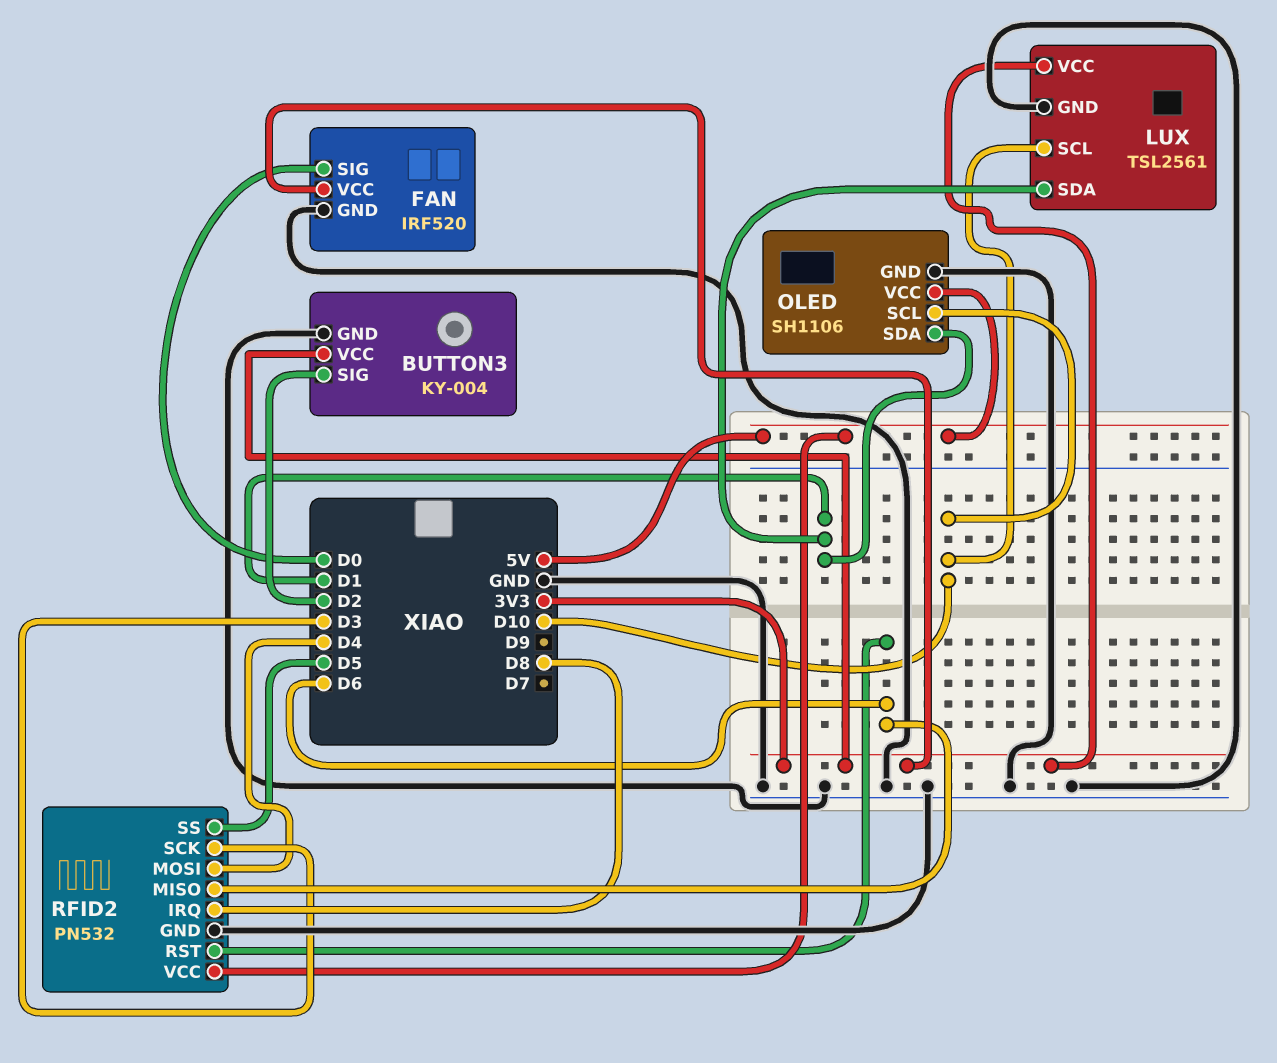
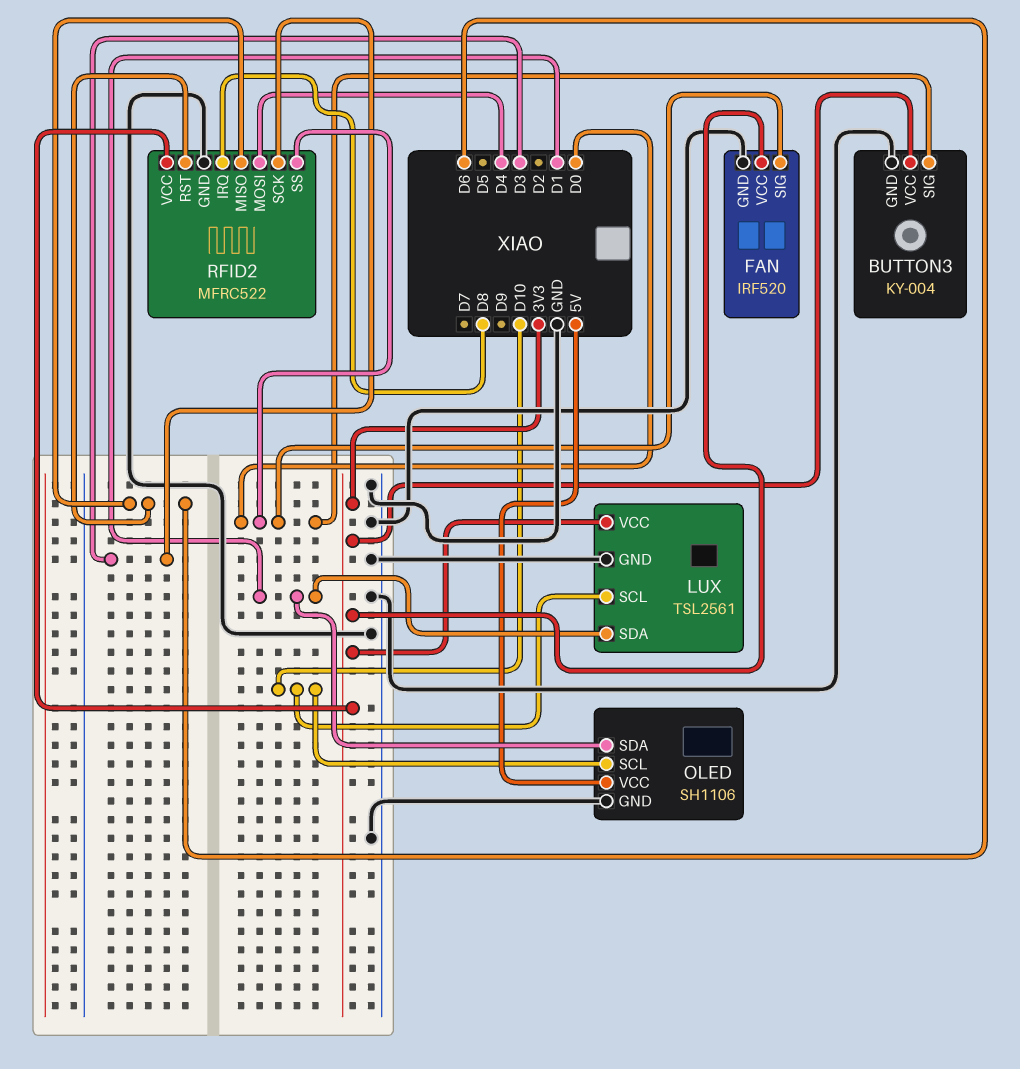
BUTTON3 pin SIG: D2 -> D0
RFID2: PN532 -> MFRC522
RFID2 pin SS: D5 -> D0
RFID2 pin VCC: 5V -> 3V3

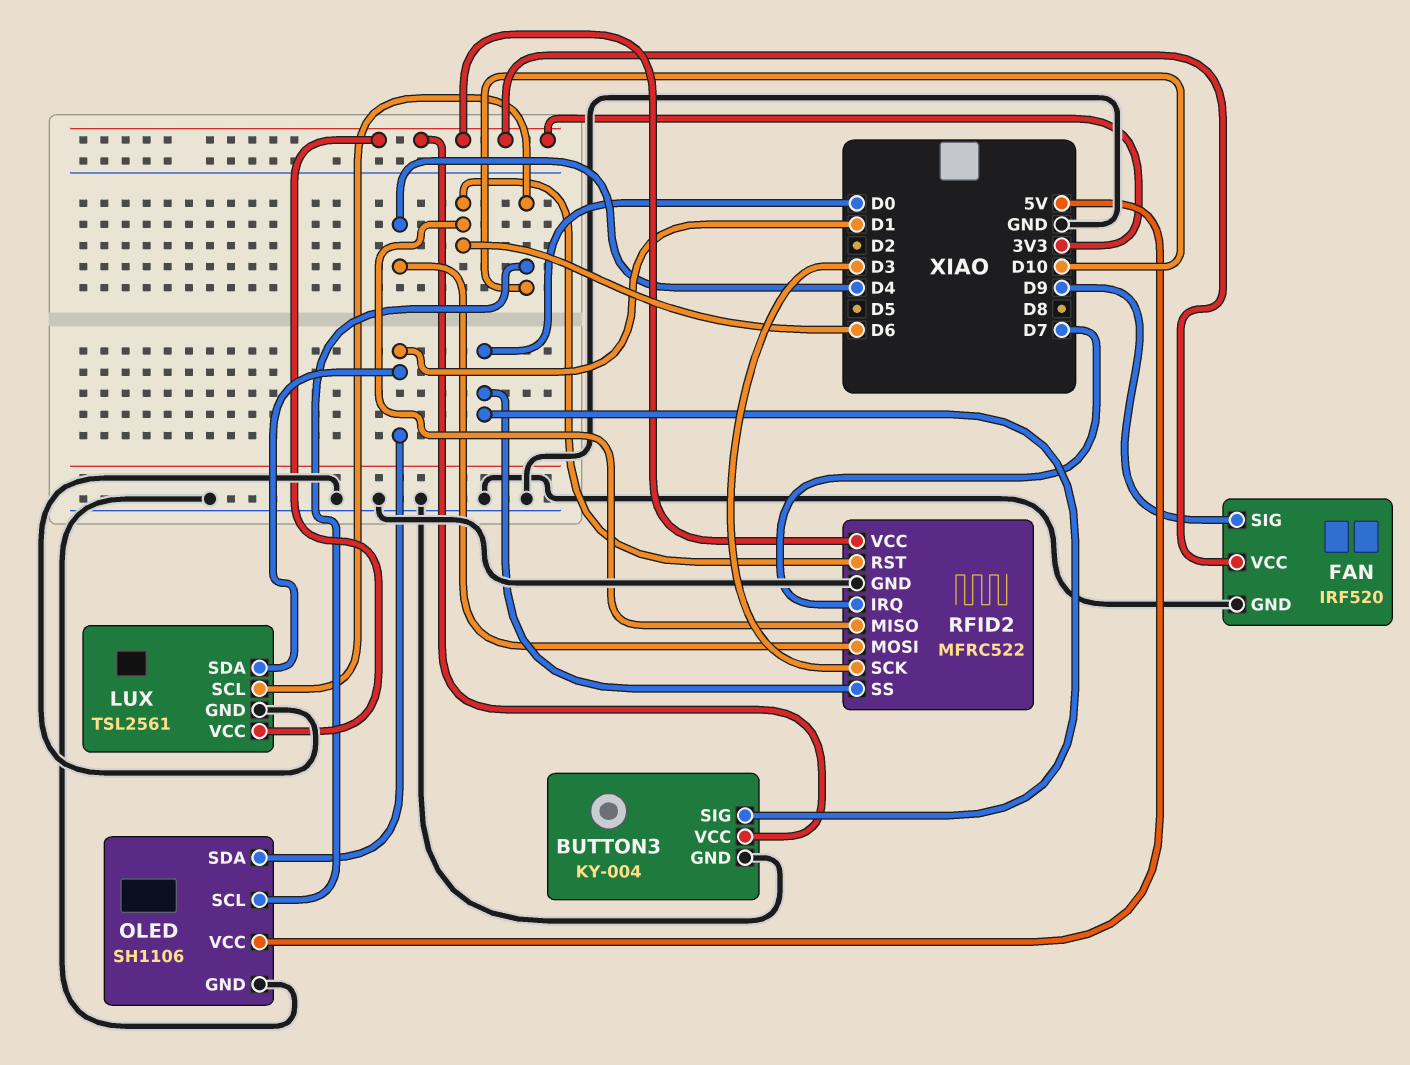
FAN pin SIG: D0 -> D9
RFID2 pin IRQ: D8 -> D7

